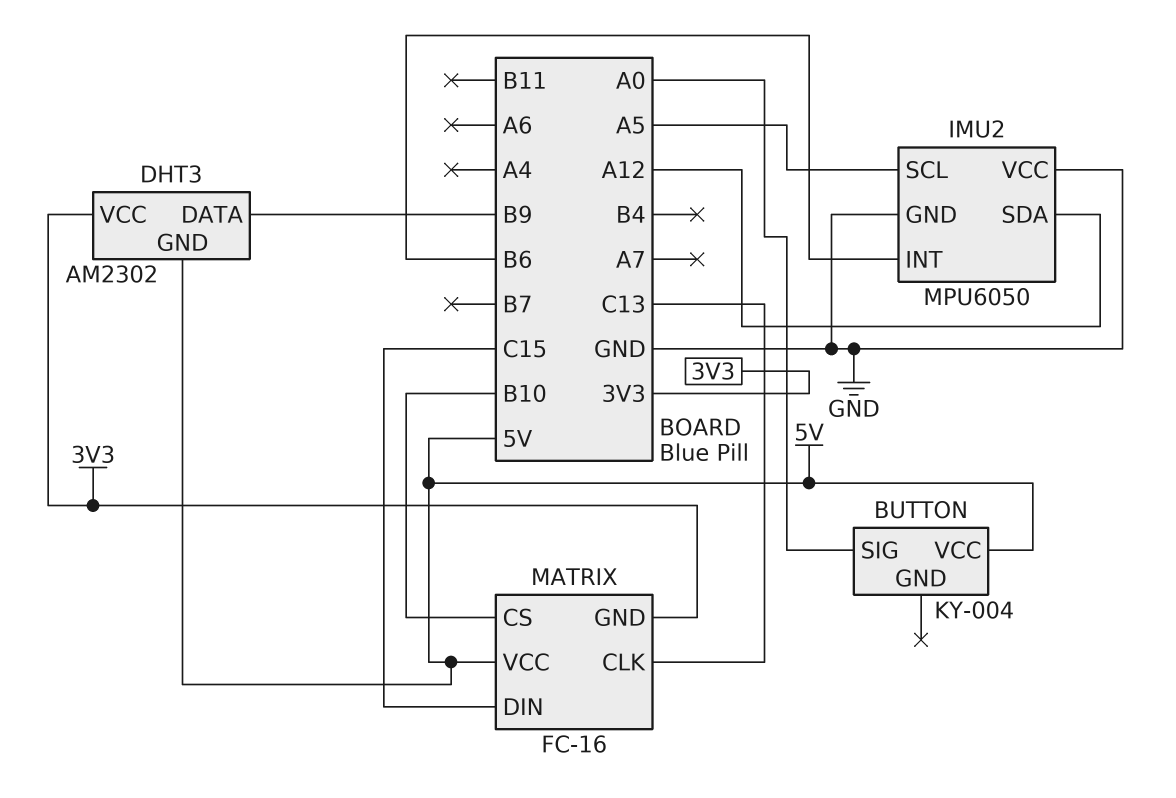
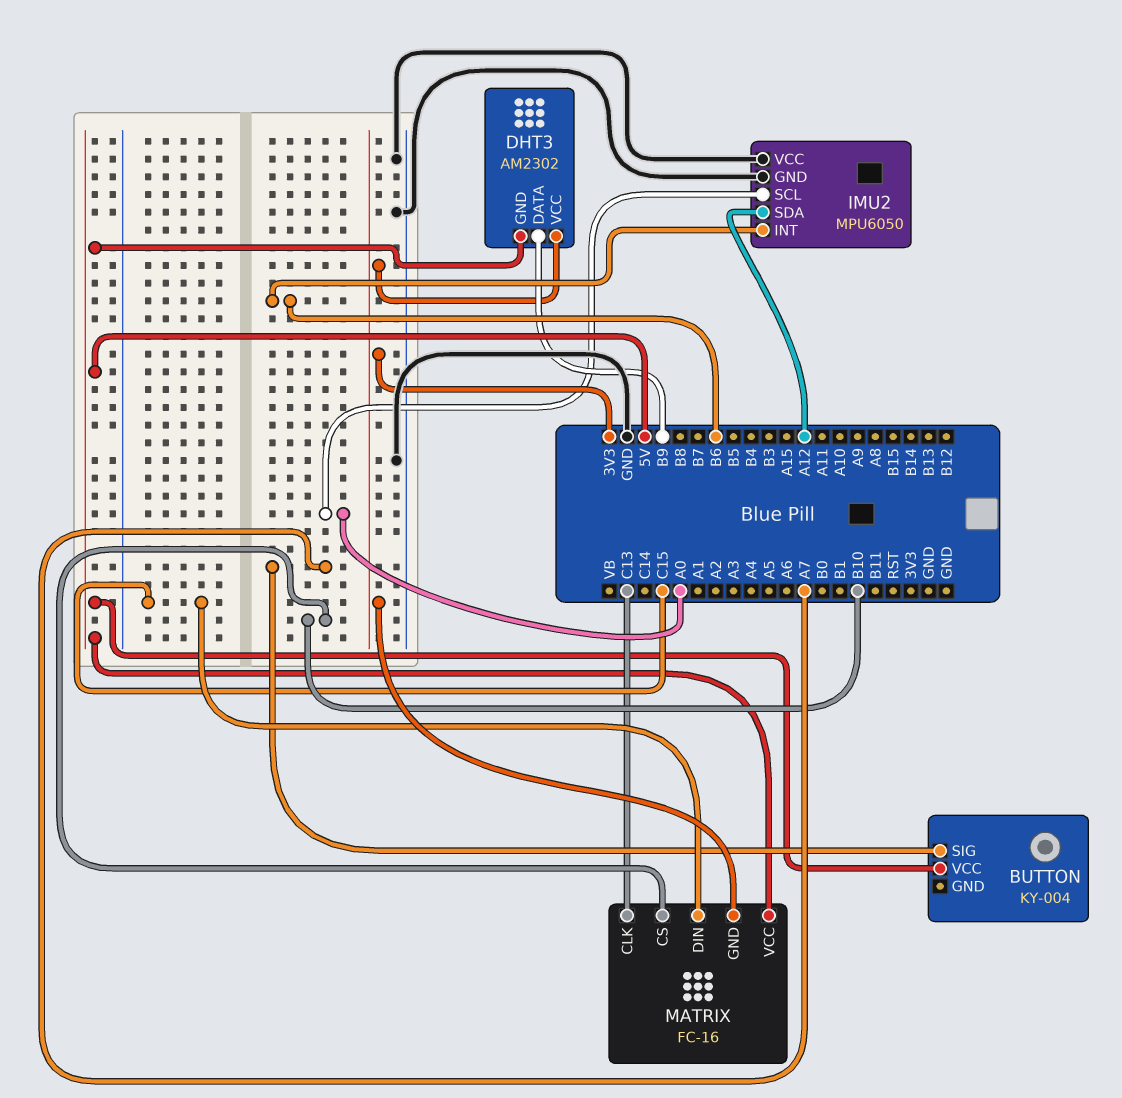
BUTTON pin SIG: A0 -> A7
IMU2 pin SCL: A5 -> A0

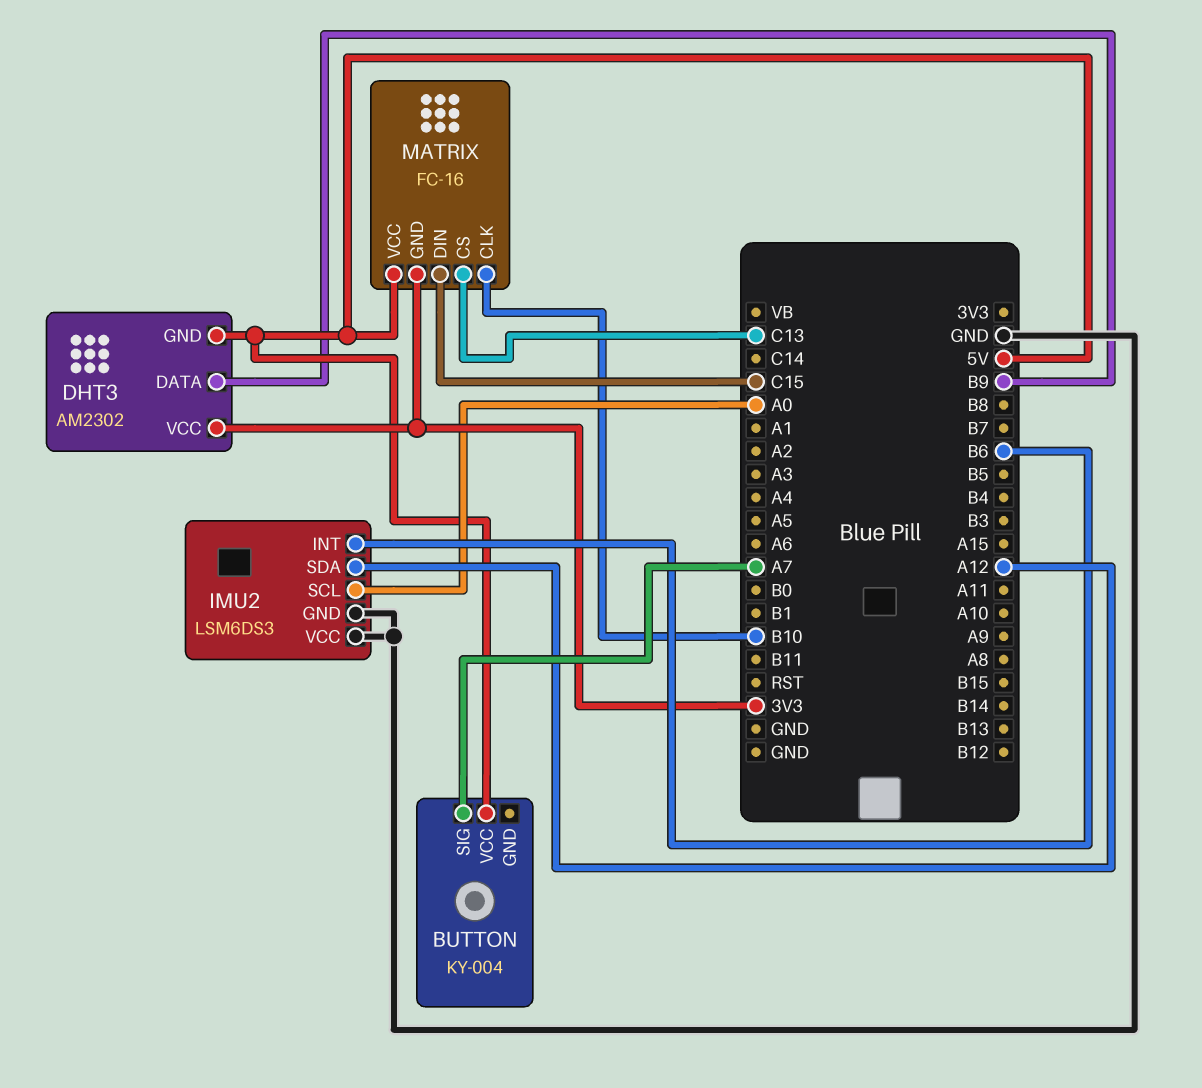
IMU2: MPU6050 -> LSM6DS3
MATRIX pin CLK: C13 -> B10
MATRIX pin CS: B10 -> C13

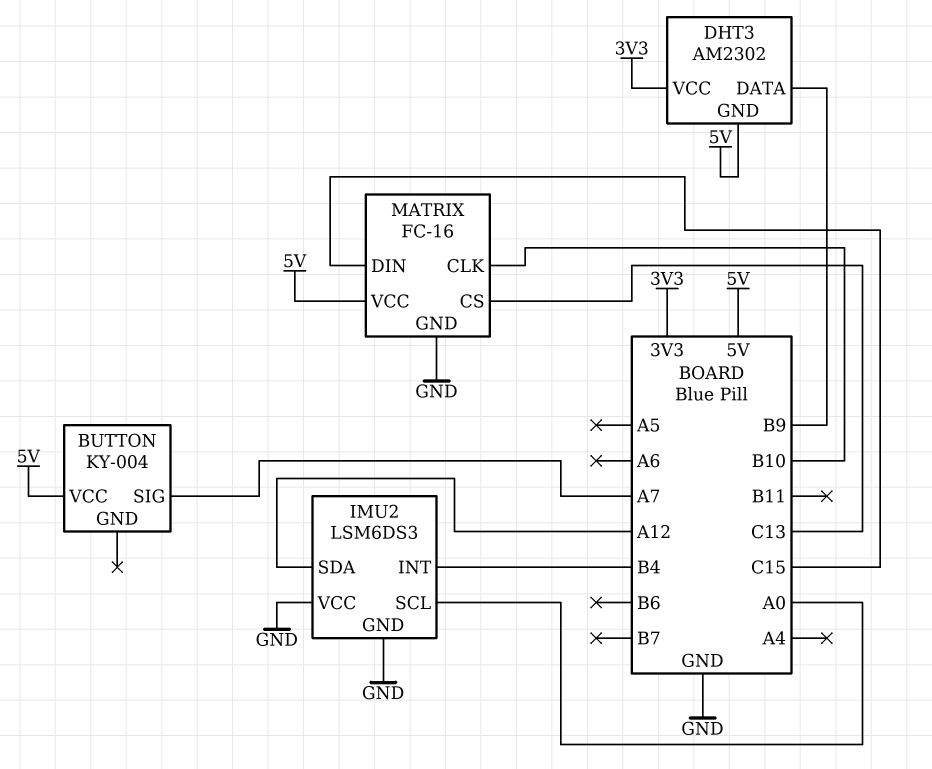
IMU2 pin INT: B6 -> B4
MATRIX pin GND: 3V3 -> GND

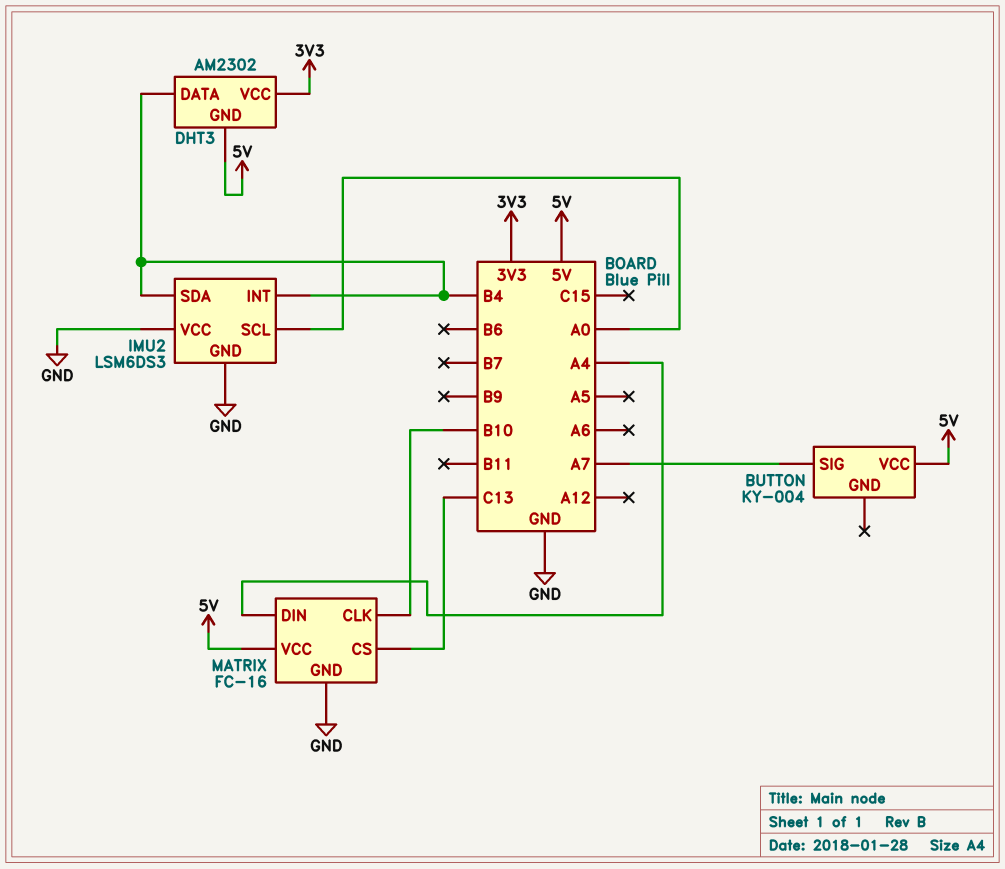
DHT3 pin DATA: B9 -> B4
IMU2 pin SDA: A12 -> B4
MATRIX pin DIN: C15 -> A4

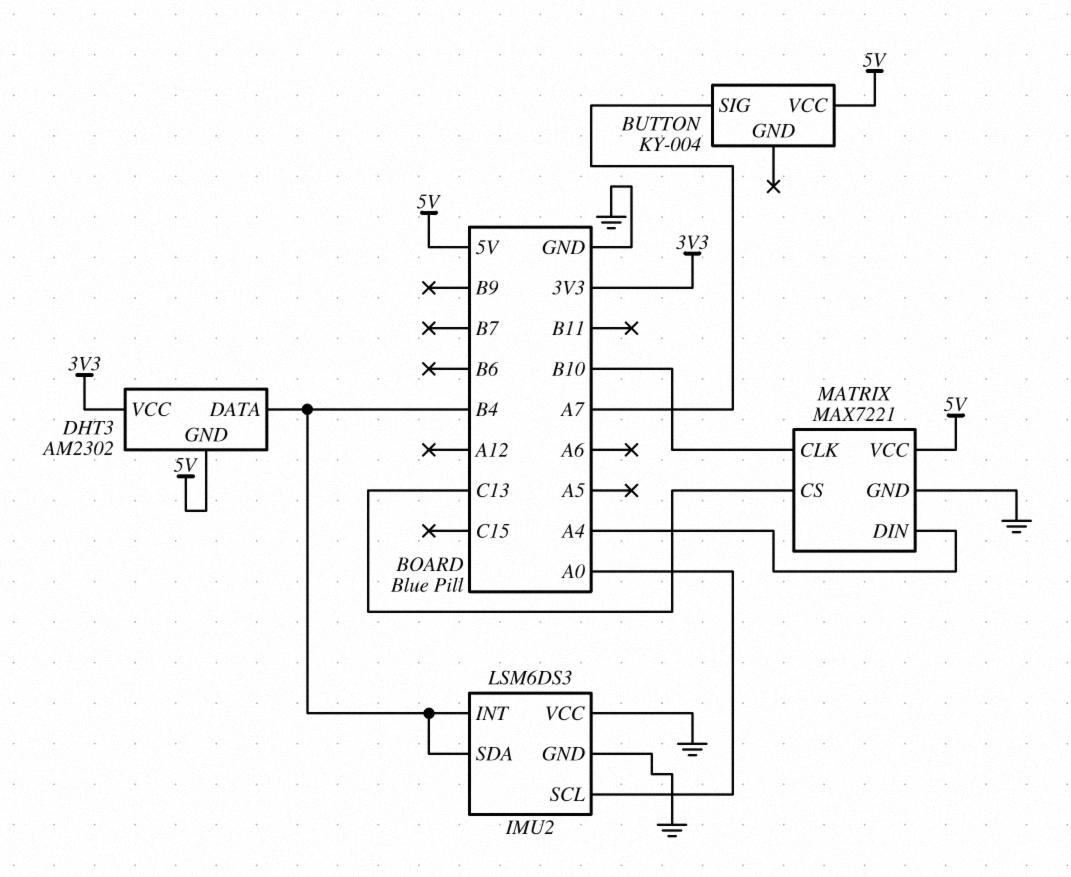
MATRIX: FC-16 -> MAX7221

